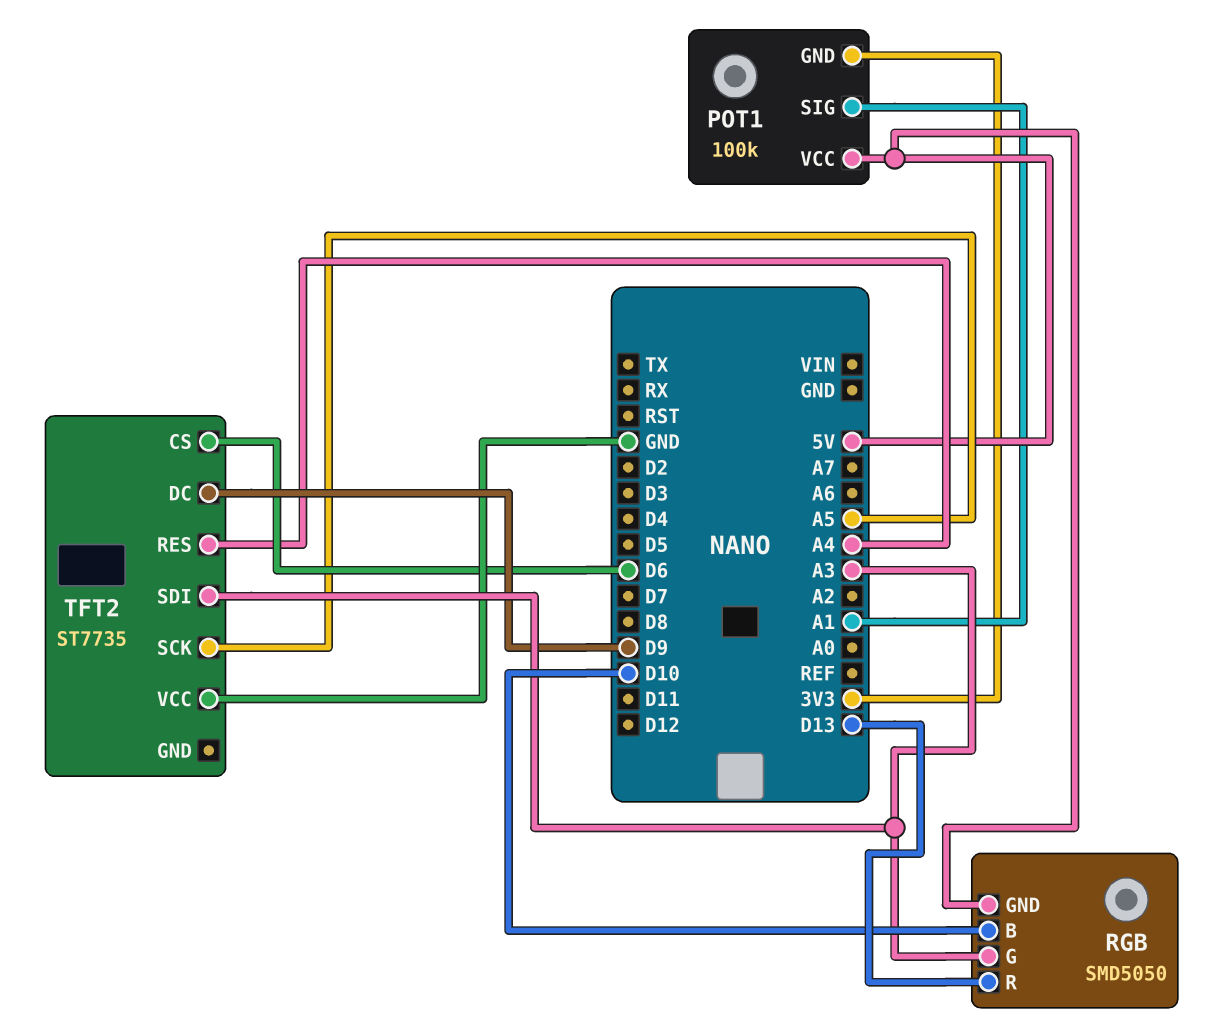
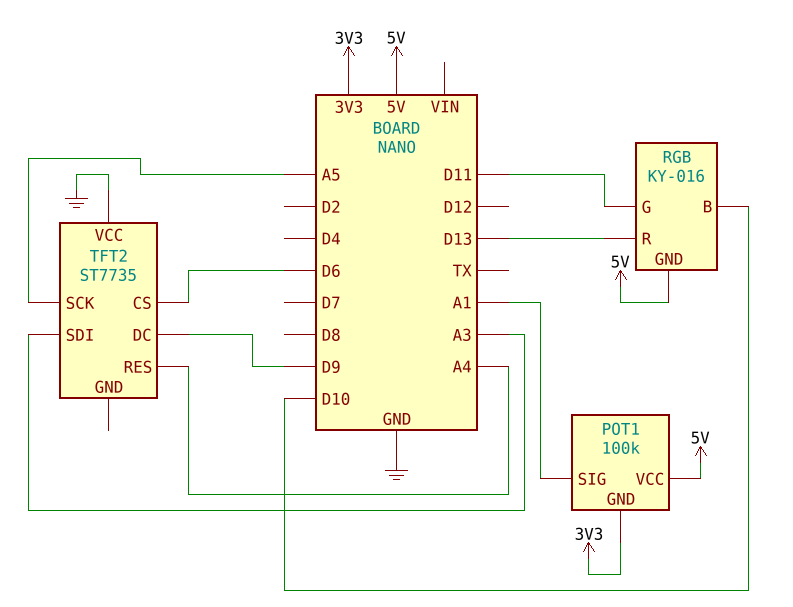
RGB: SMD5050 -> KY-016
RGB pin G: A3 -> D11

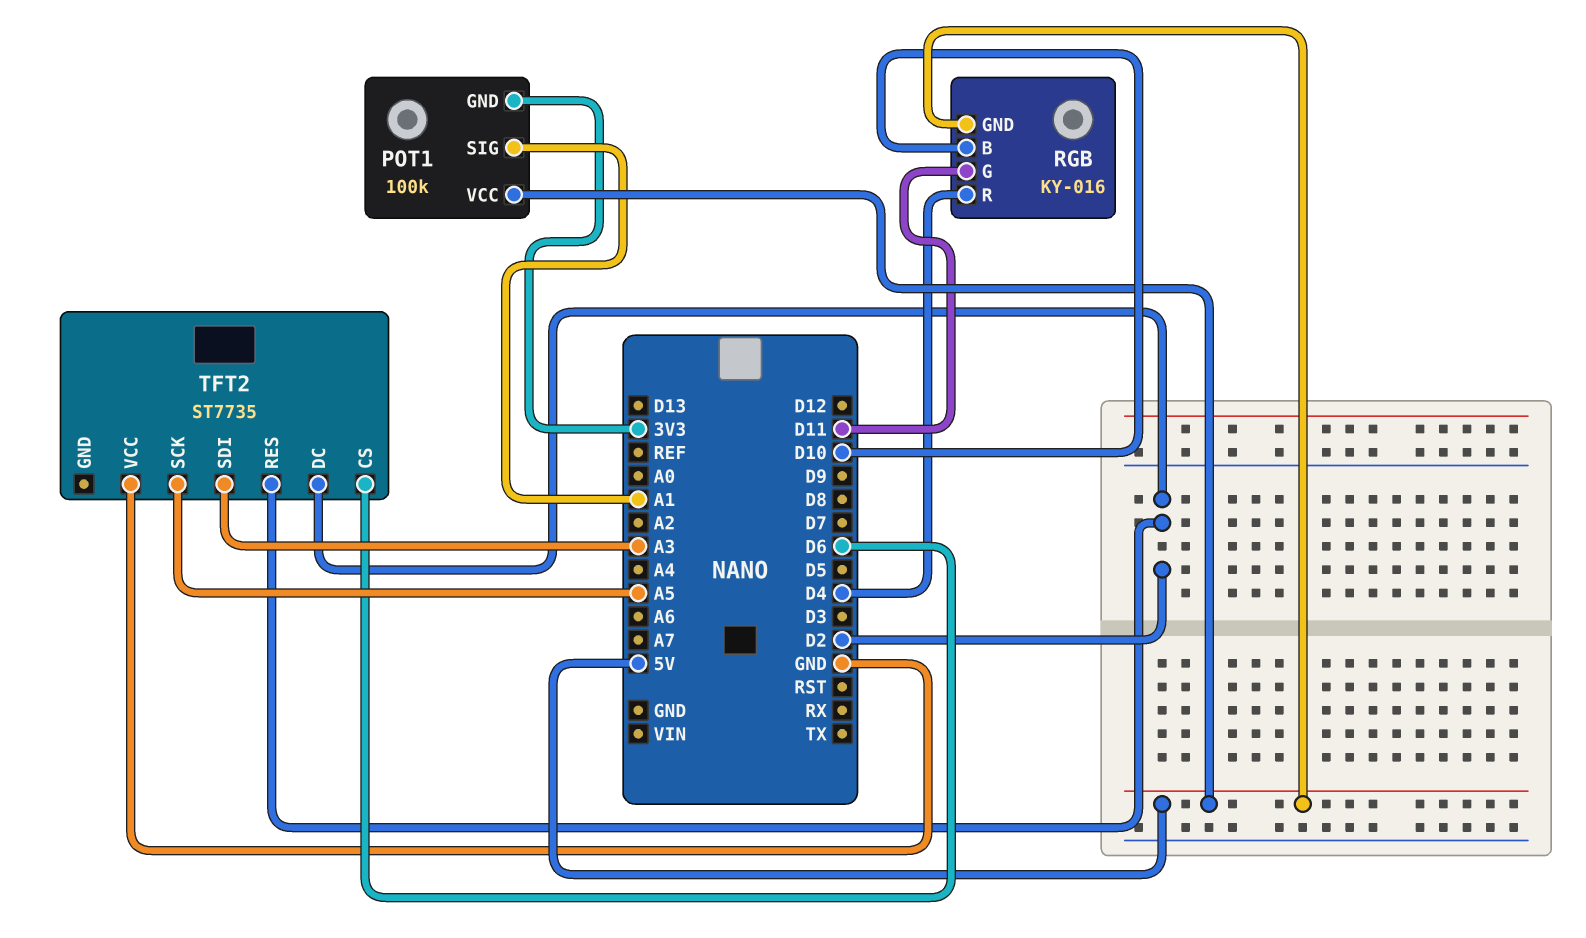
RGB pin R: D13 -> D4
TFT2 pin DC: D9 -> D2
TFT2 pin RES: A4 -> D2

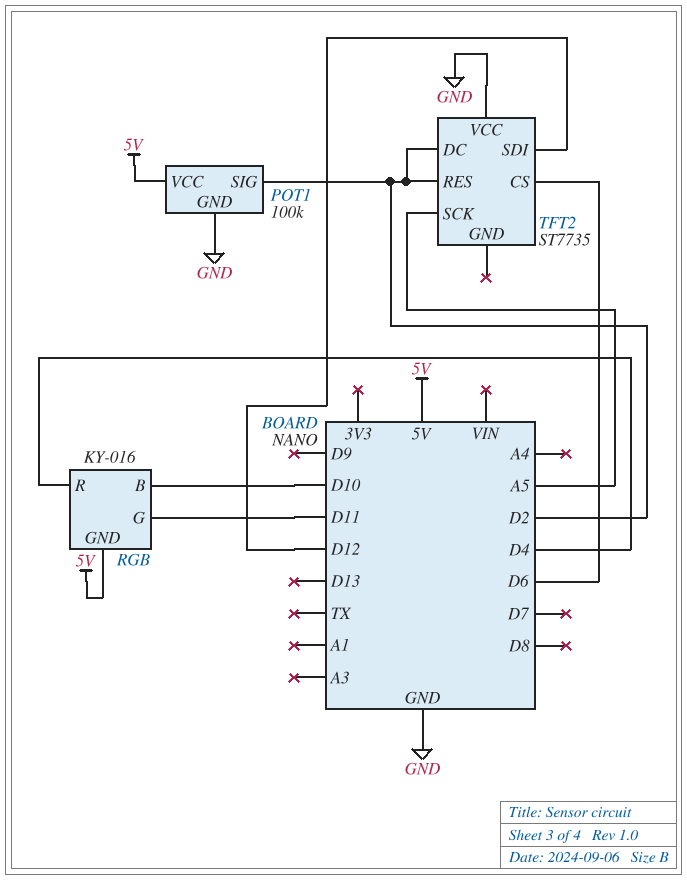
POT1 pin GND: 3V3 -> GND
POT1 pin SIG: A1 -> D2
TFT2 pin SDI: A3 -> D12

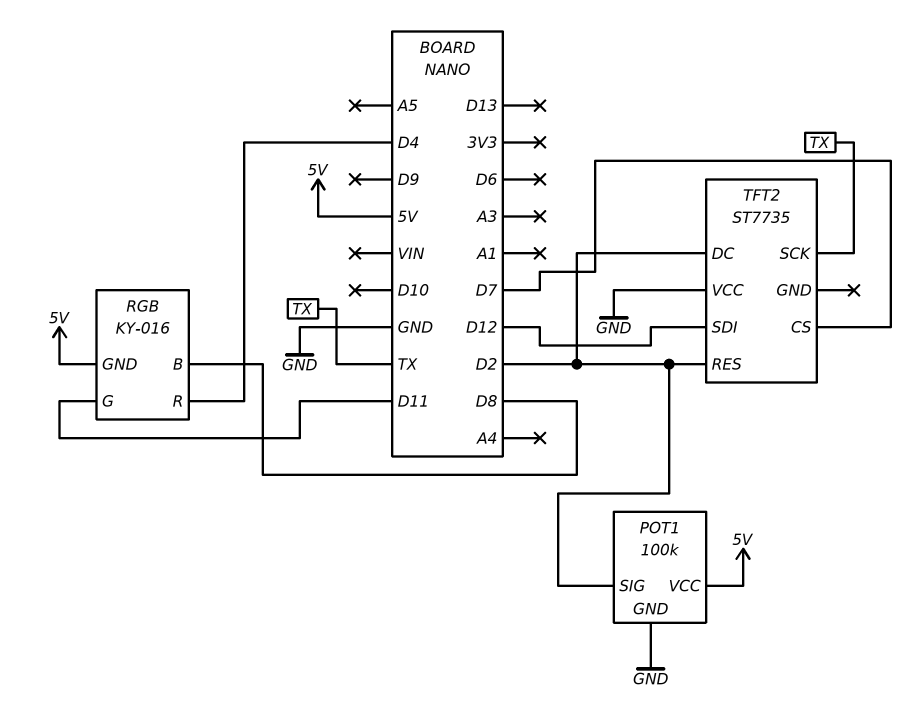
RGB pin B: D10 -> D8
TFT2 pin CS: D6 -> D7
TFT2 pin SCK: A5 -> TX

